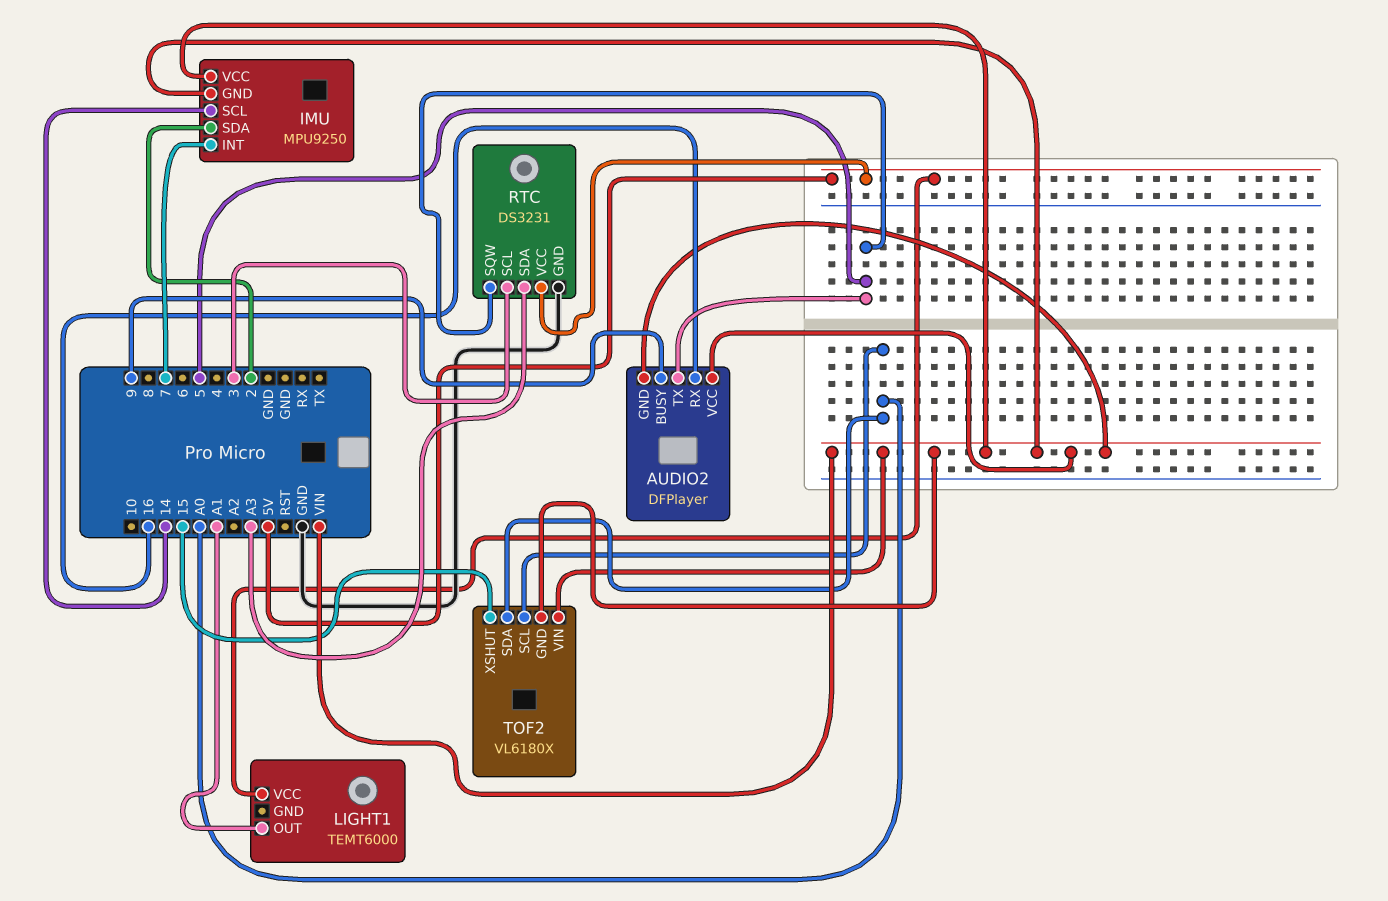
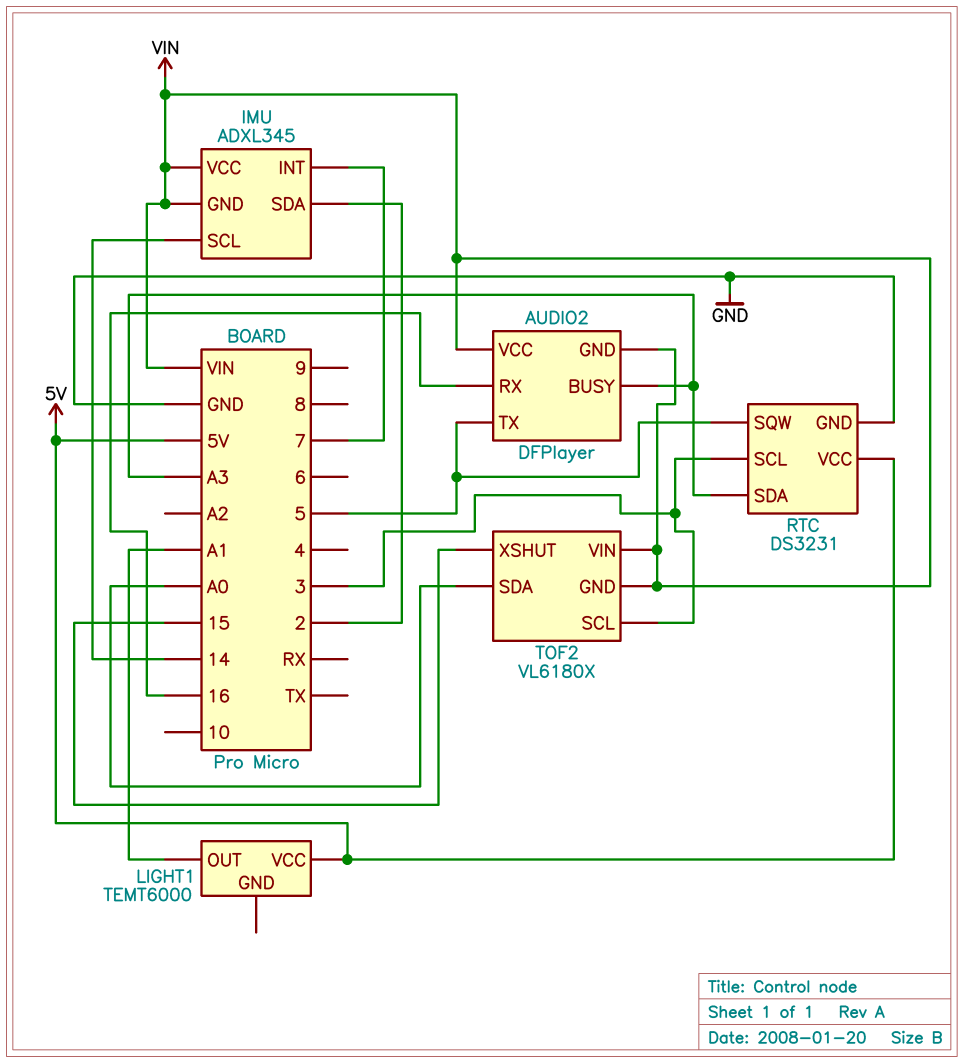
AUDIO2 pin BUSY: 9 -> A3
IMU: MPU9250 -> ADXL345
TOF2 pin SCL: A0 -> 3

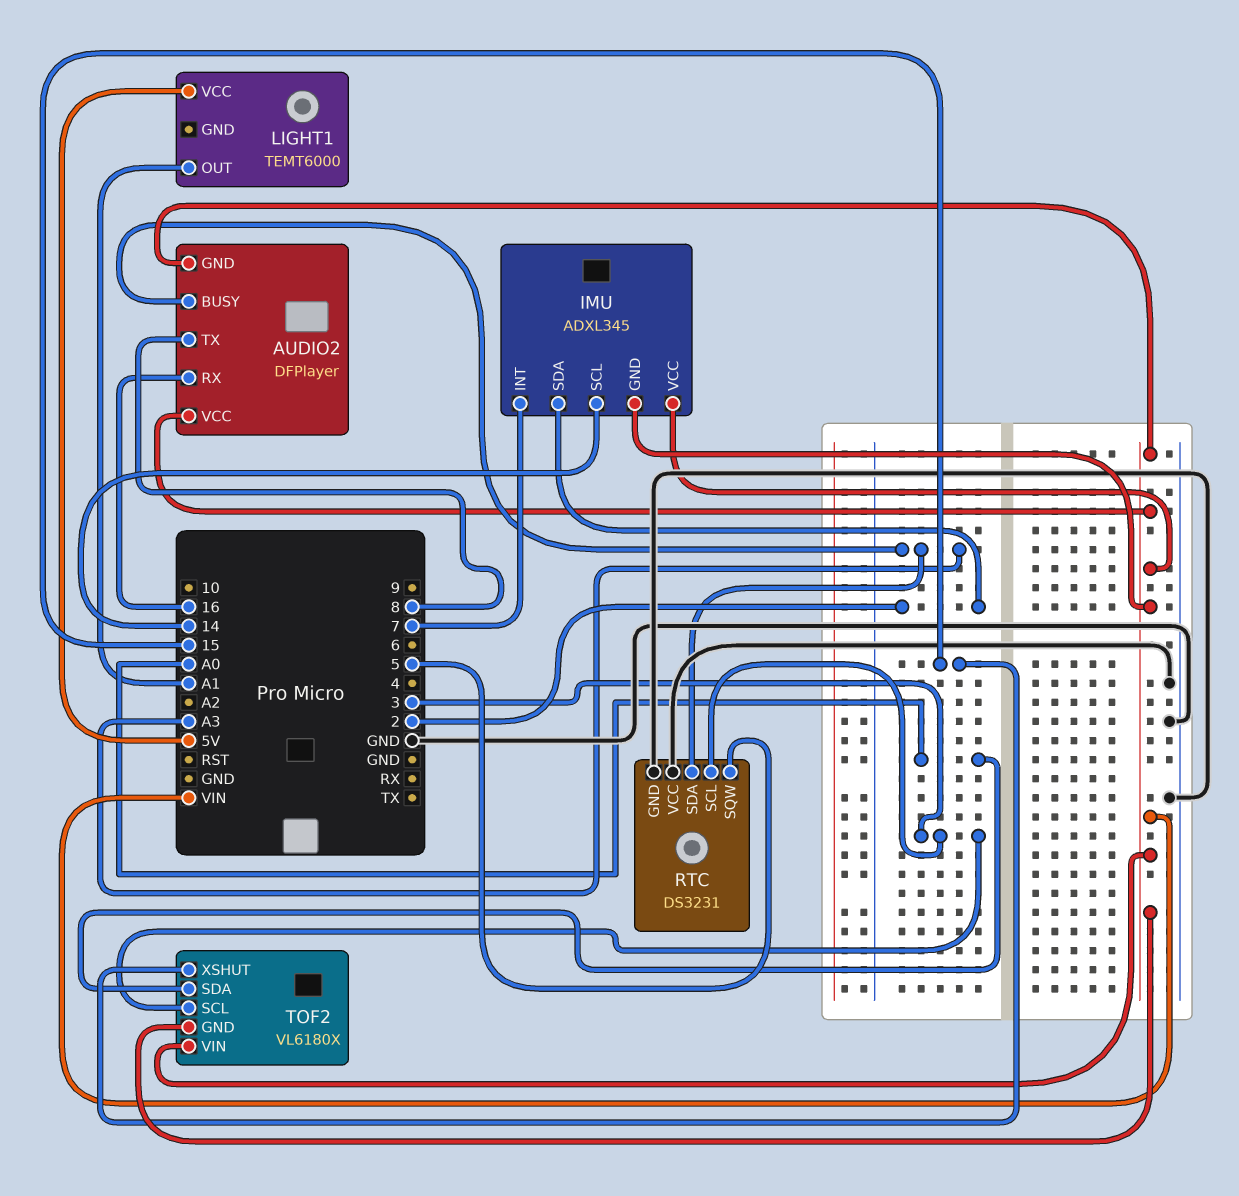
AUDIO2 pin TX: 5 -> 8
RTC pin VCC: 5V -> GND

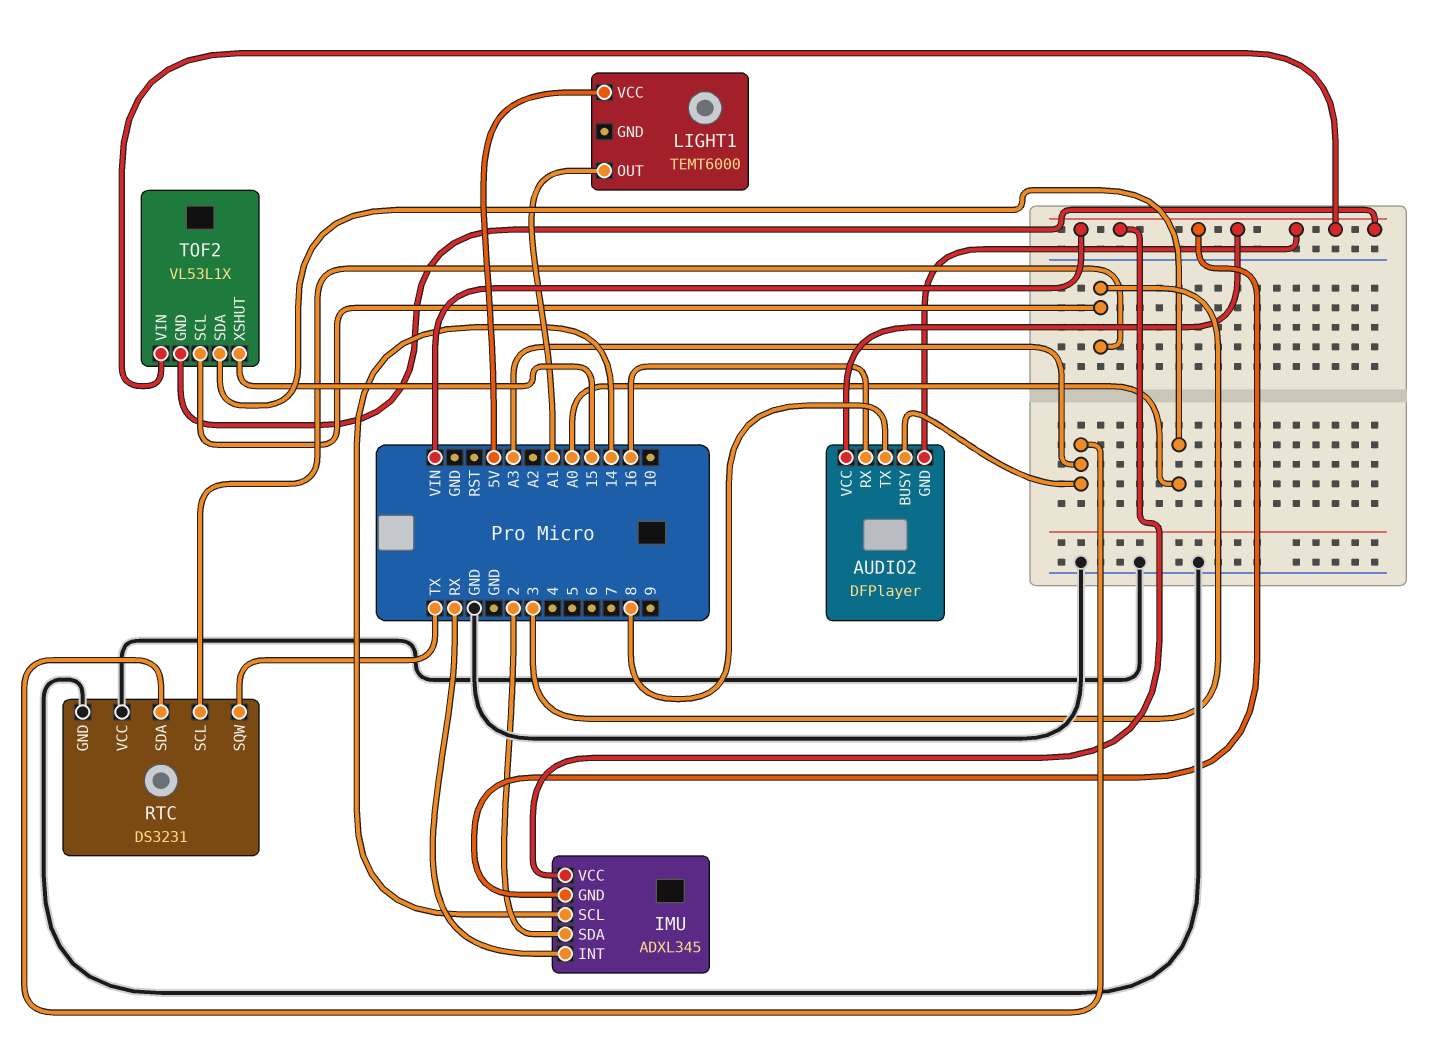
IMU pin INT: 7 -> RX
RTC pin SQW: 5 -> TX
TOF2: VL6180X -> VL53L1X

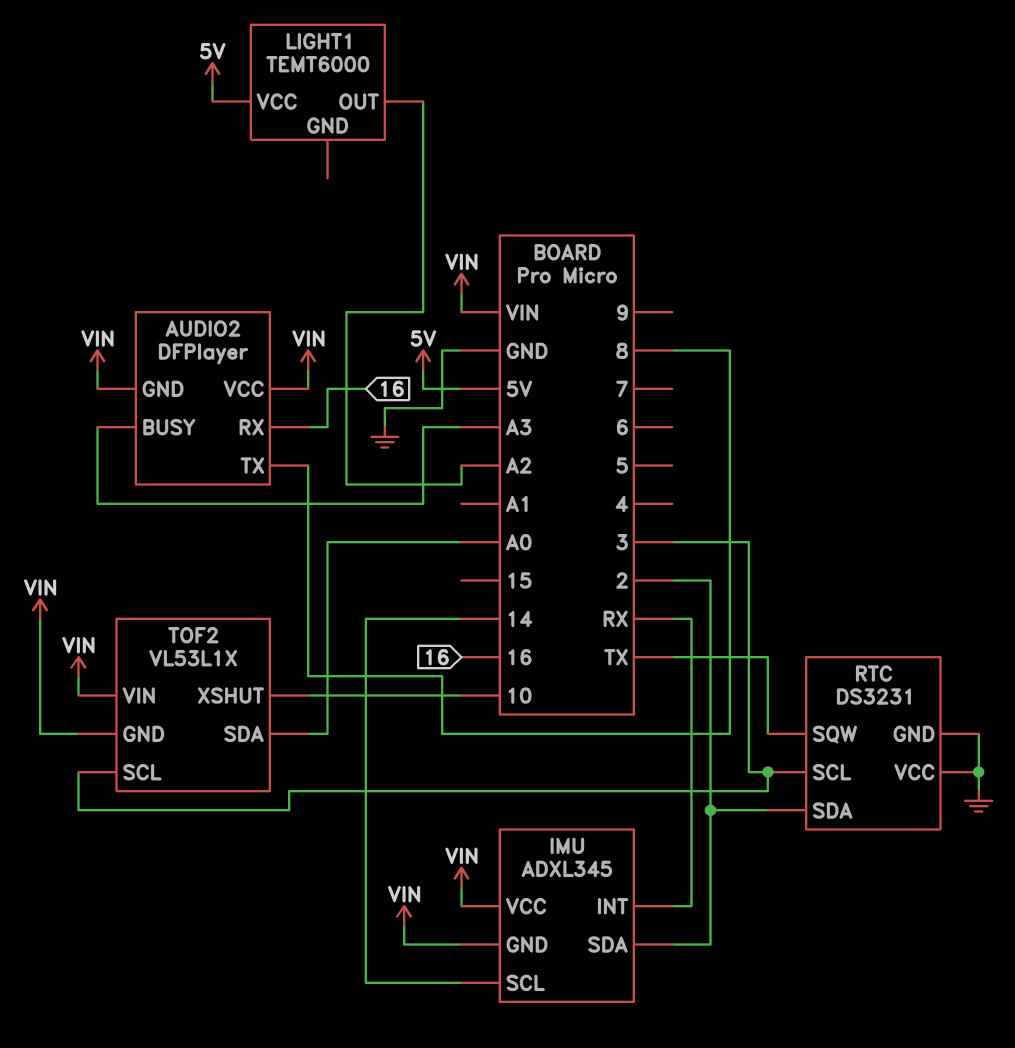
LIGHT1 pin OUT: A1 -> A2
RTC pin SDA: A3 -> 2
TOF2 pin XSHUT: 15 -> 10

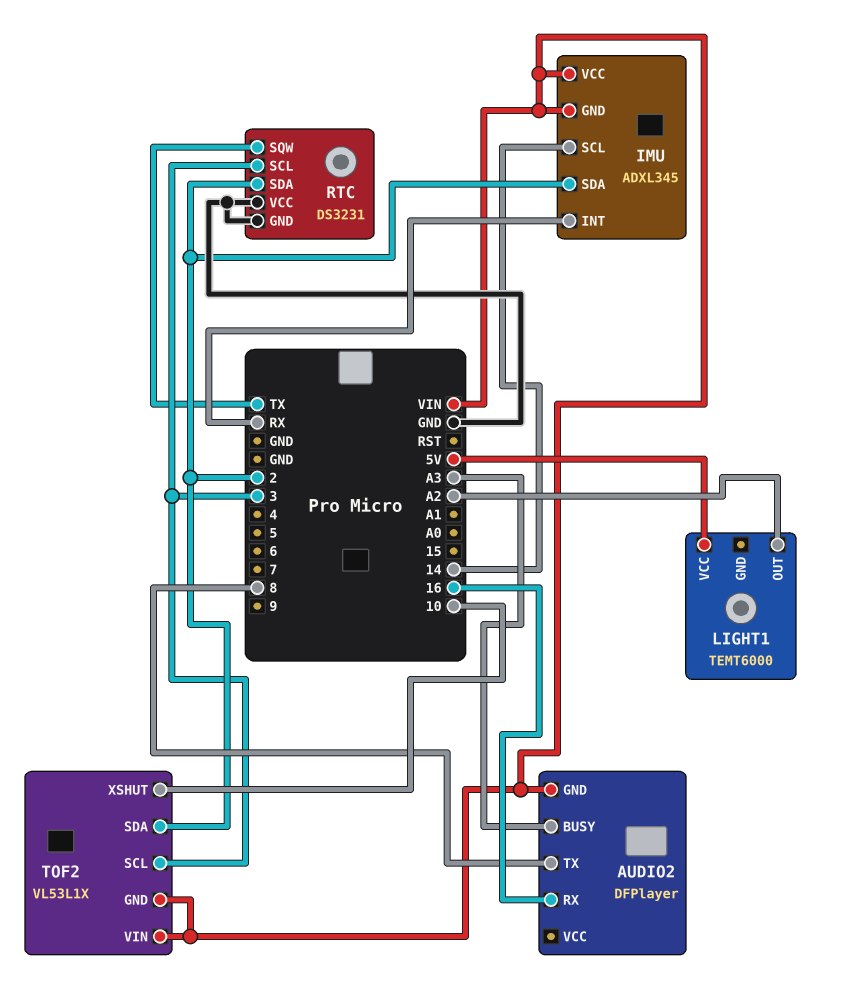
AUDIO2 pin VCC: VIN -> none
TOF2 pin SDA: A0 -> 2

